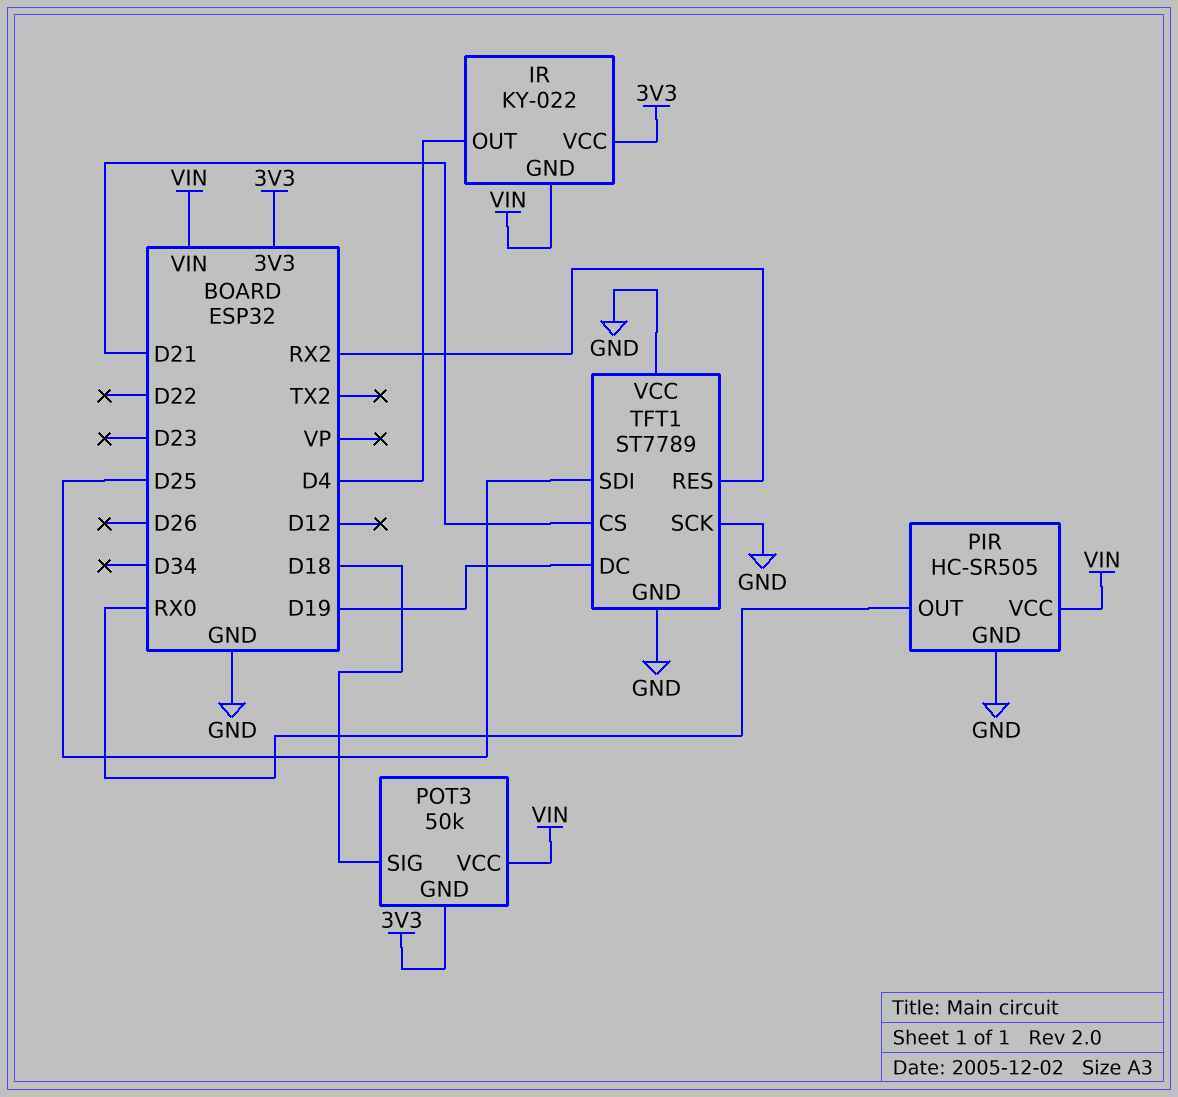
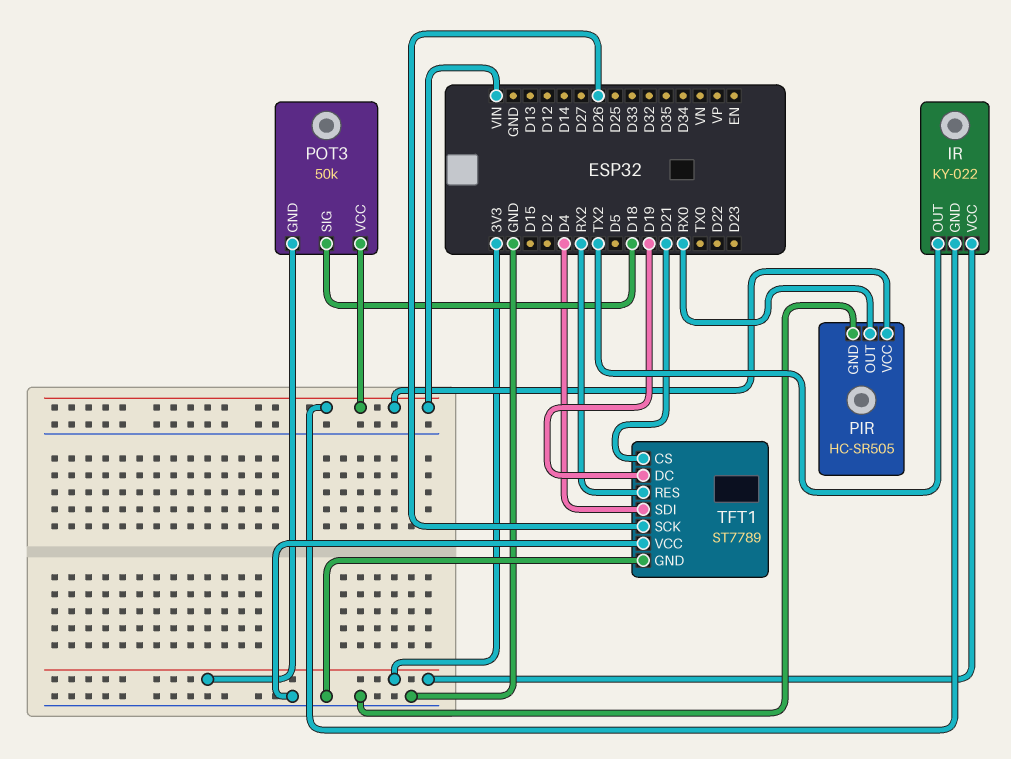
IR pin OUT: D4 -> TX2
TFT1 pin SCK: GND -> D26
TFT1 pin SDI: D25 -> D4

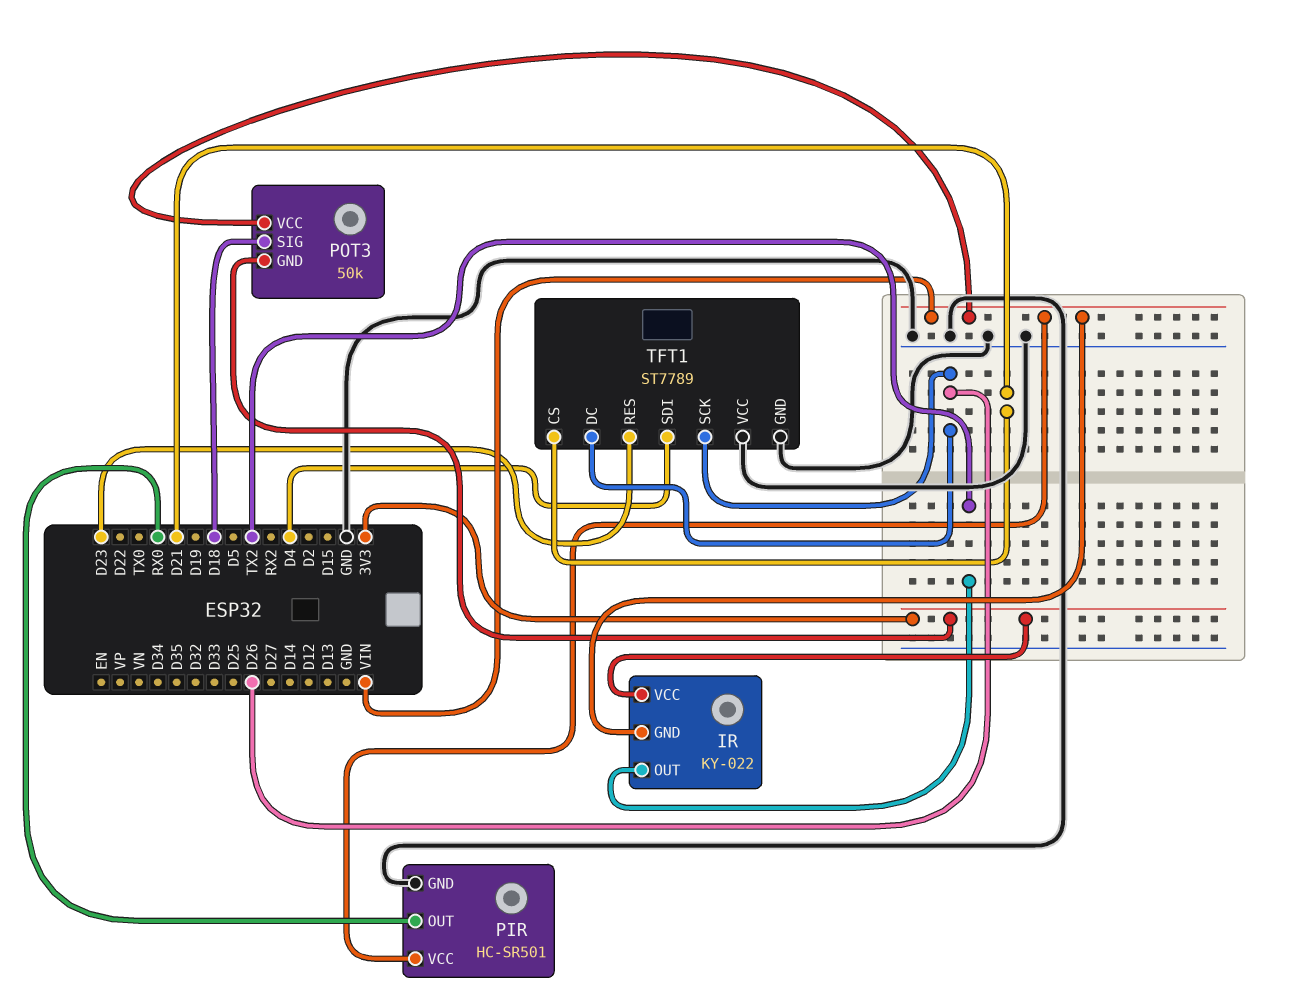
PIR: HC-SR505 -> HC-SR501
TFT1 pin DC: D19 -> D26
TFT1 pin RES: RX2 -> D23

